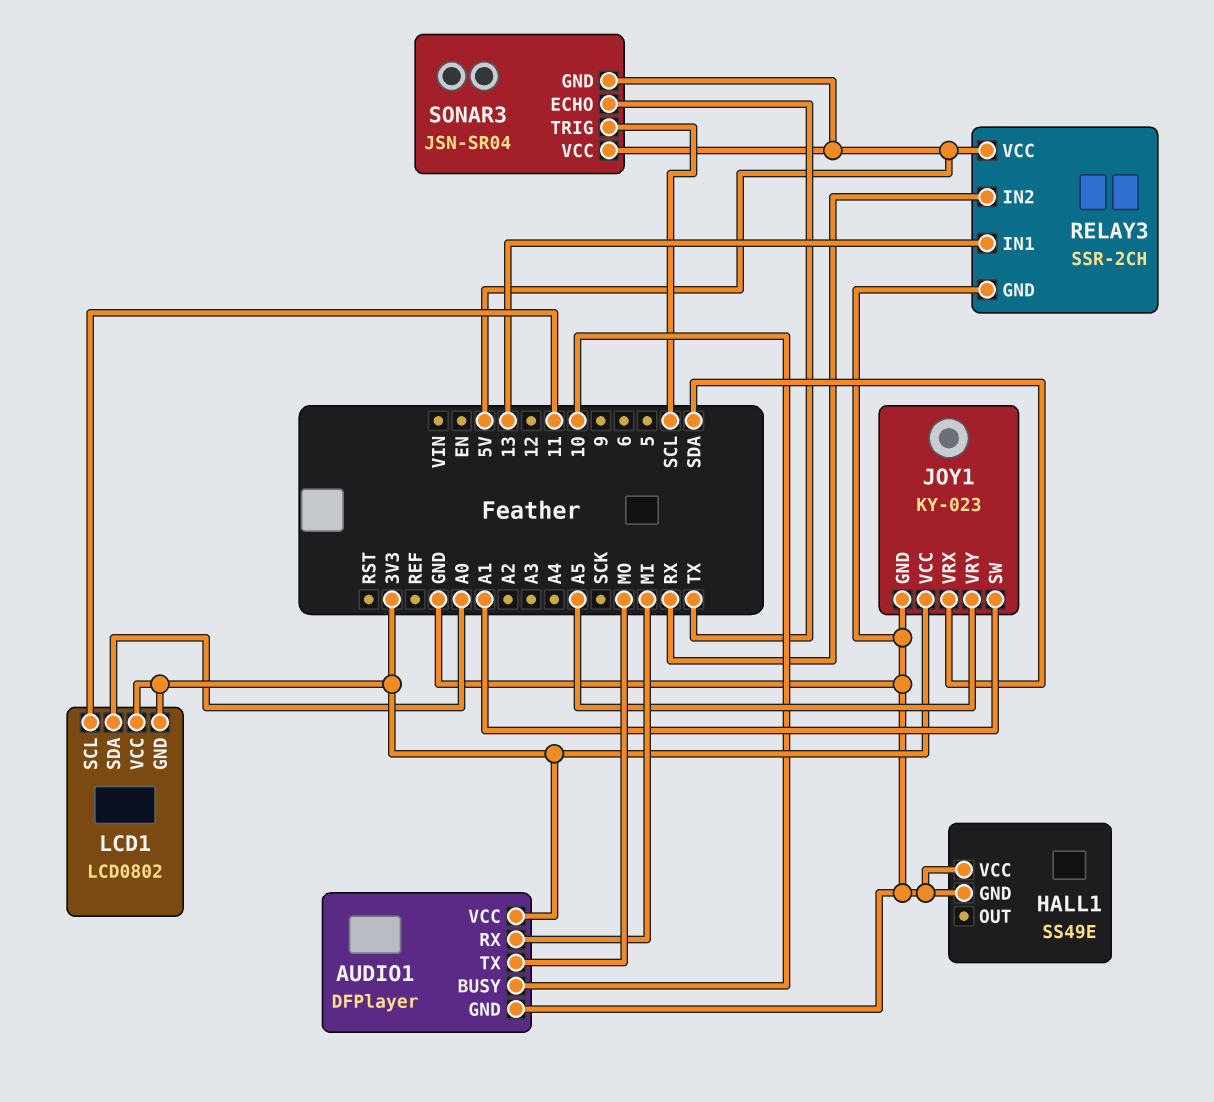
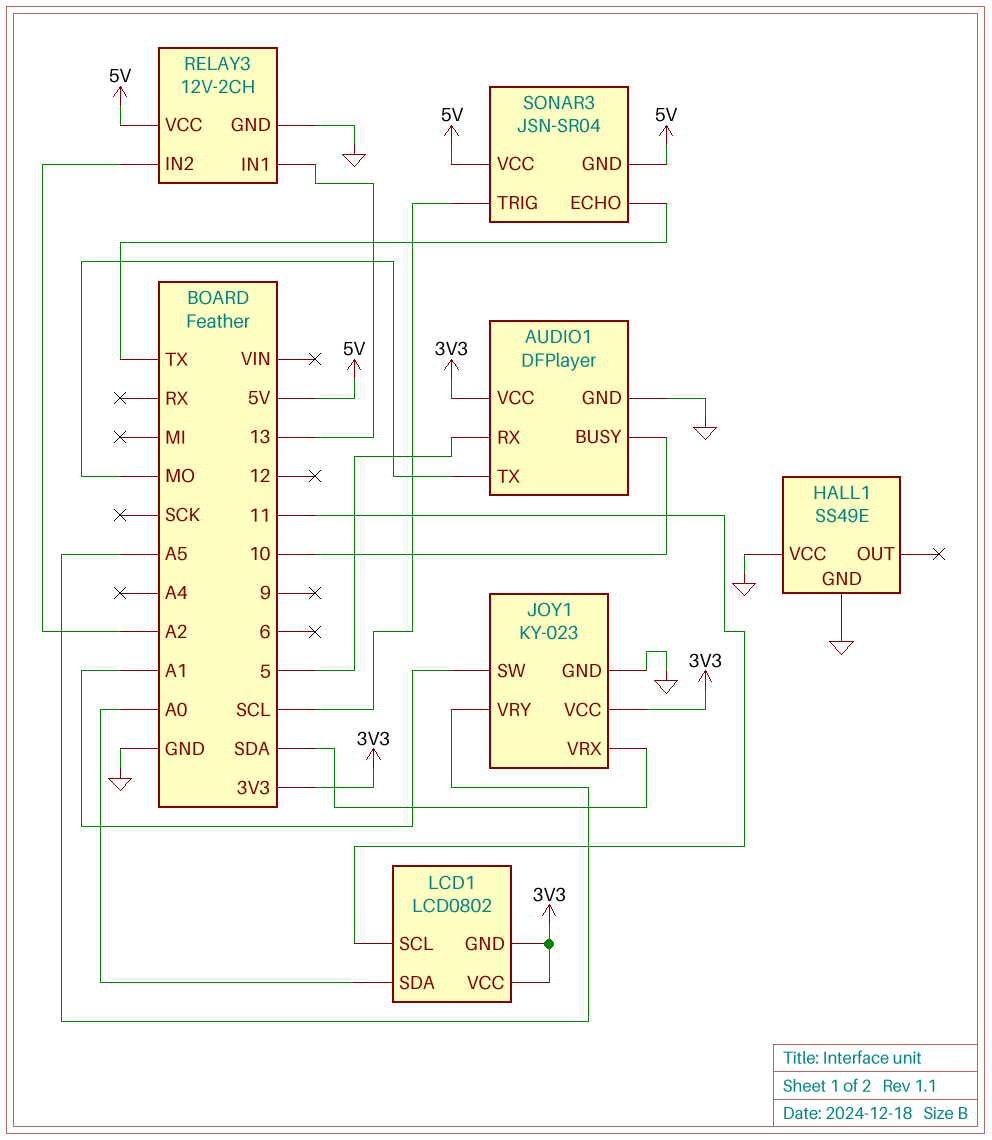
AUDIO1 pin RX: MI -> 5
RELAY3: SSR-2CH -> 12V-2CH
RELAY3 pin IN2: RX -> A2

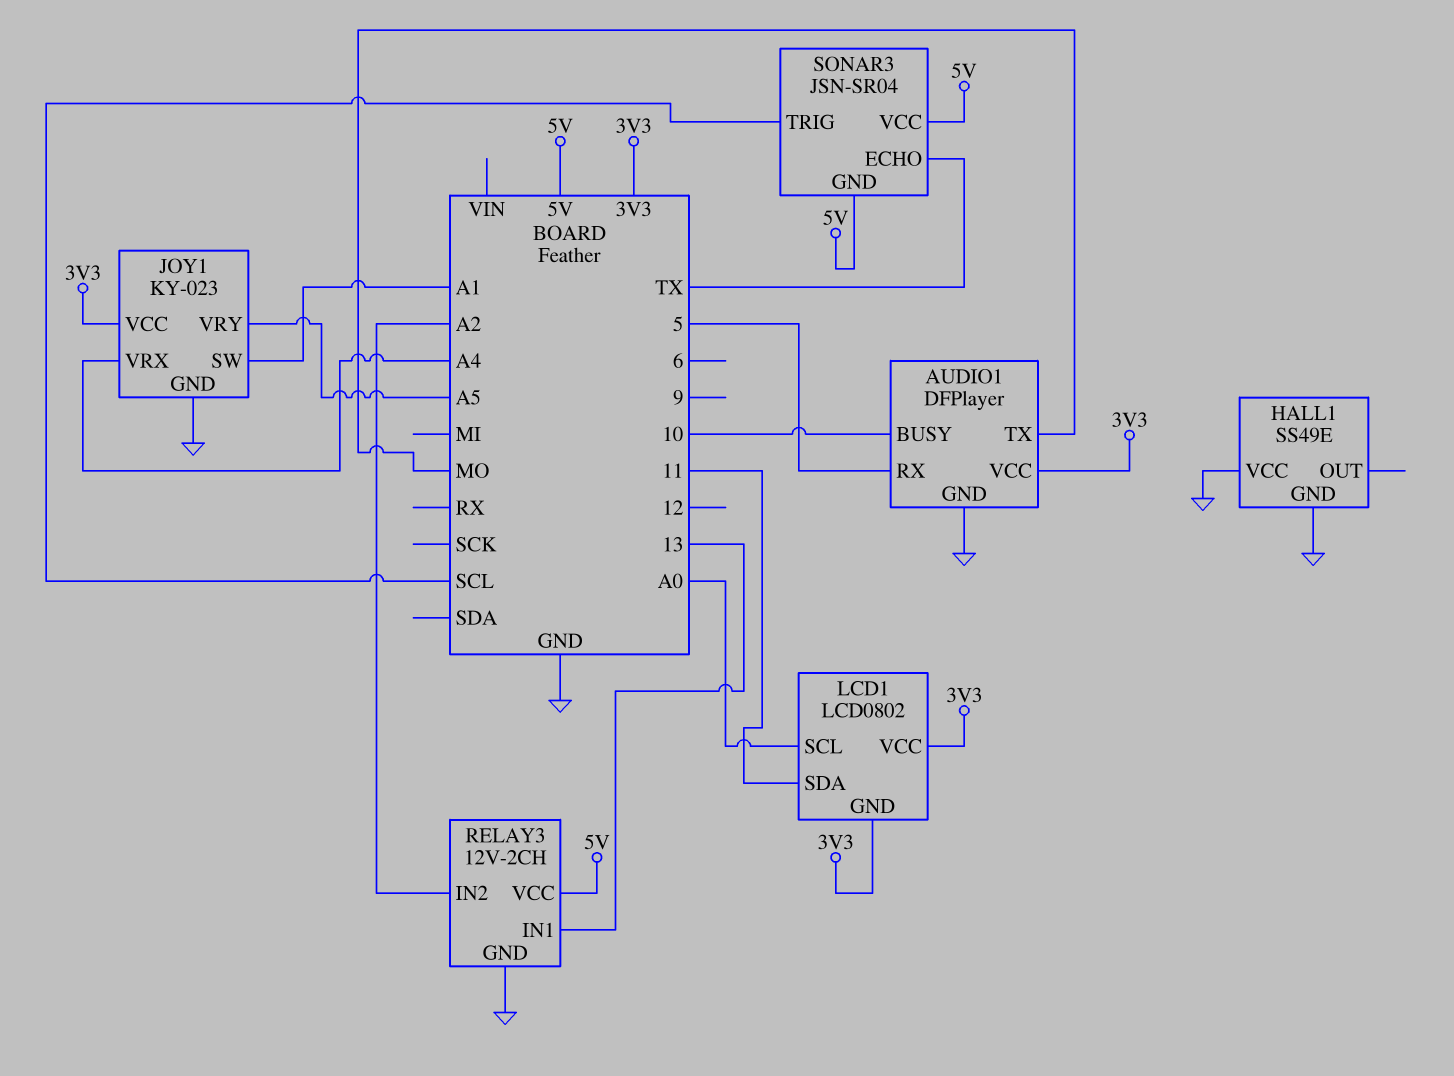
JOY1 pin VRX: SDA -> A4
LCD1 pin SCL: 11 -> A0
LCD1 pin SDA: A0 -> 11

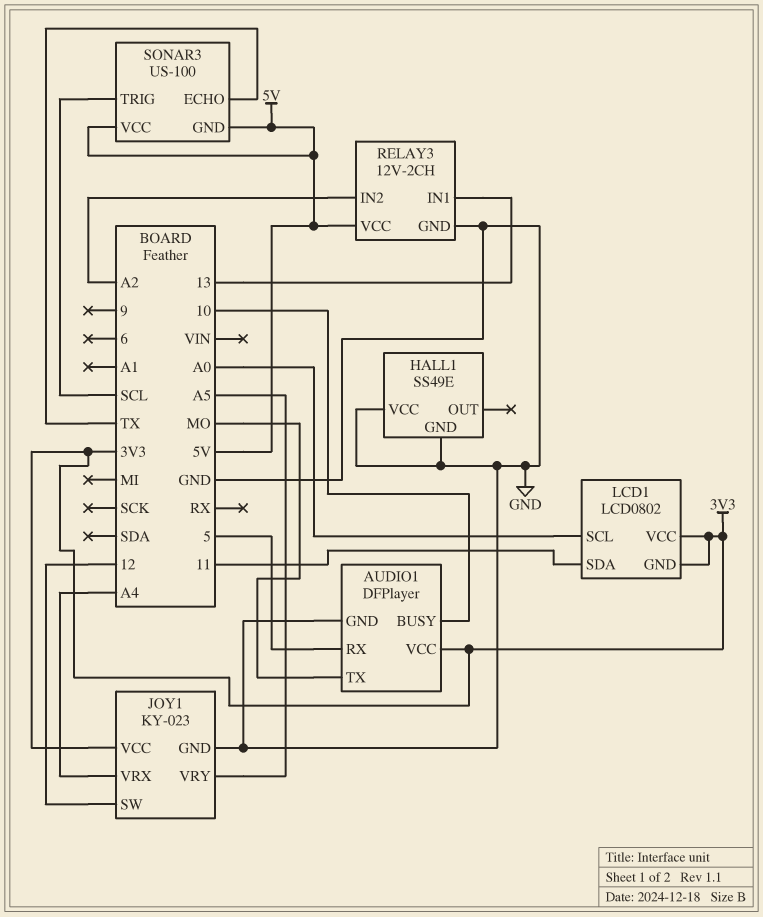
JOY1 pin SW: A1 -> 12
SONAR3: JSN-SR04 -> US-100

